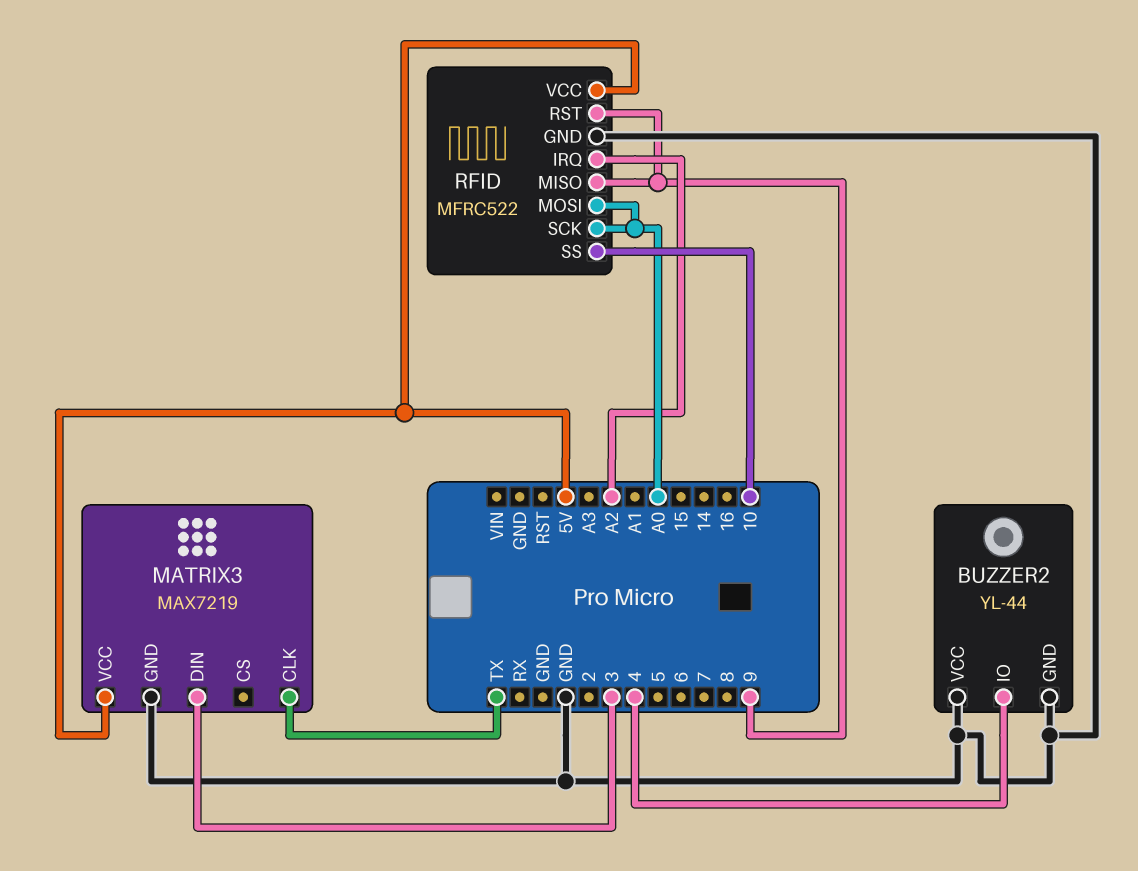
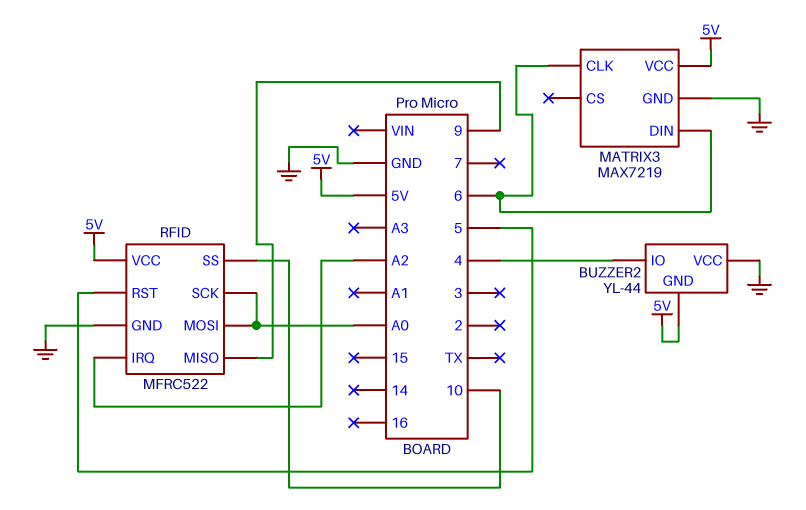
BUZZER2 pin GND: GND -> 5V
MATRIX3 pin CLK: TX -> 6
MATRIX3 pin DIN: 3 -> 6
RFID pin RST: 9 -> 5

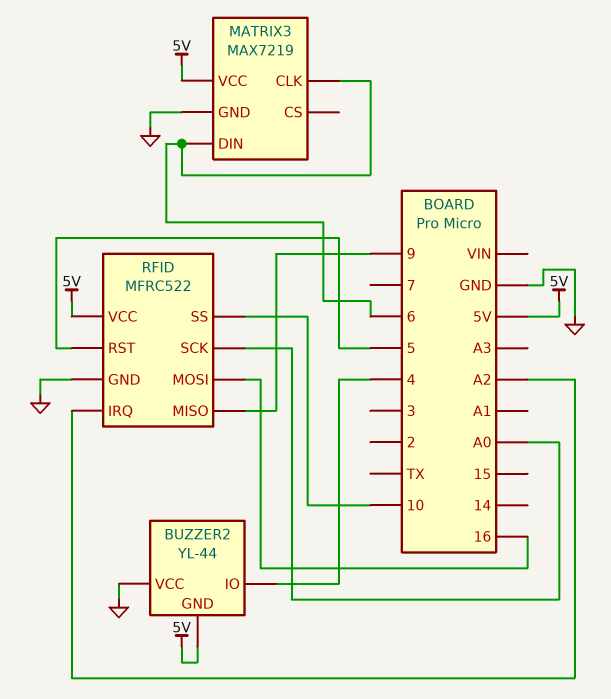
RFID pin MOSI: A0 -> 16

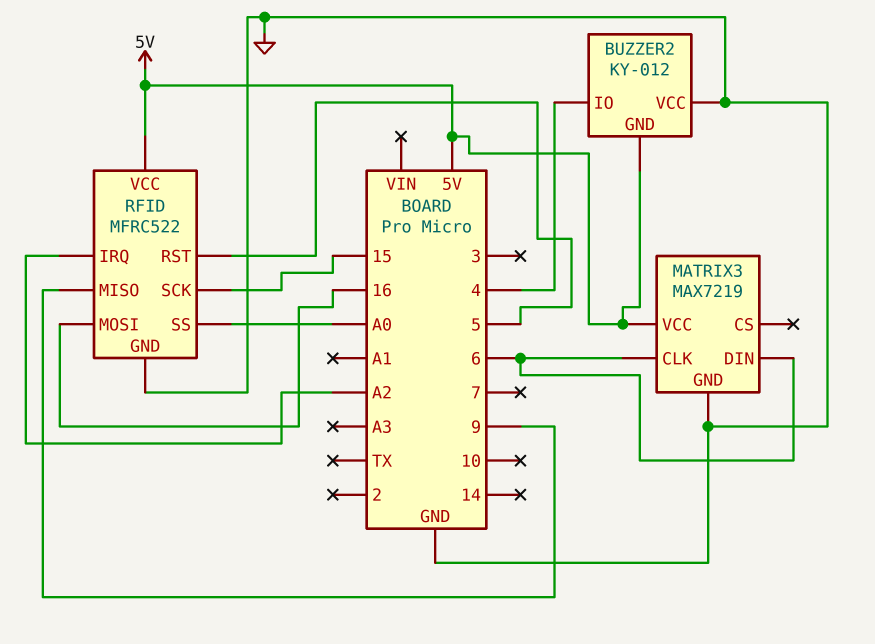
BUZZER2: YL-44 -> KY-012
RFID pin SCK: A0 -> 15
RFID pin SS: 10 -> A0

